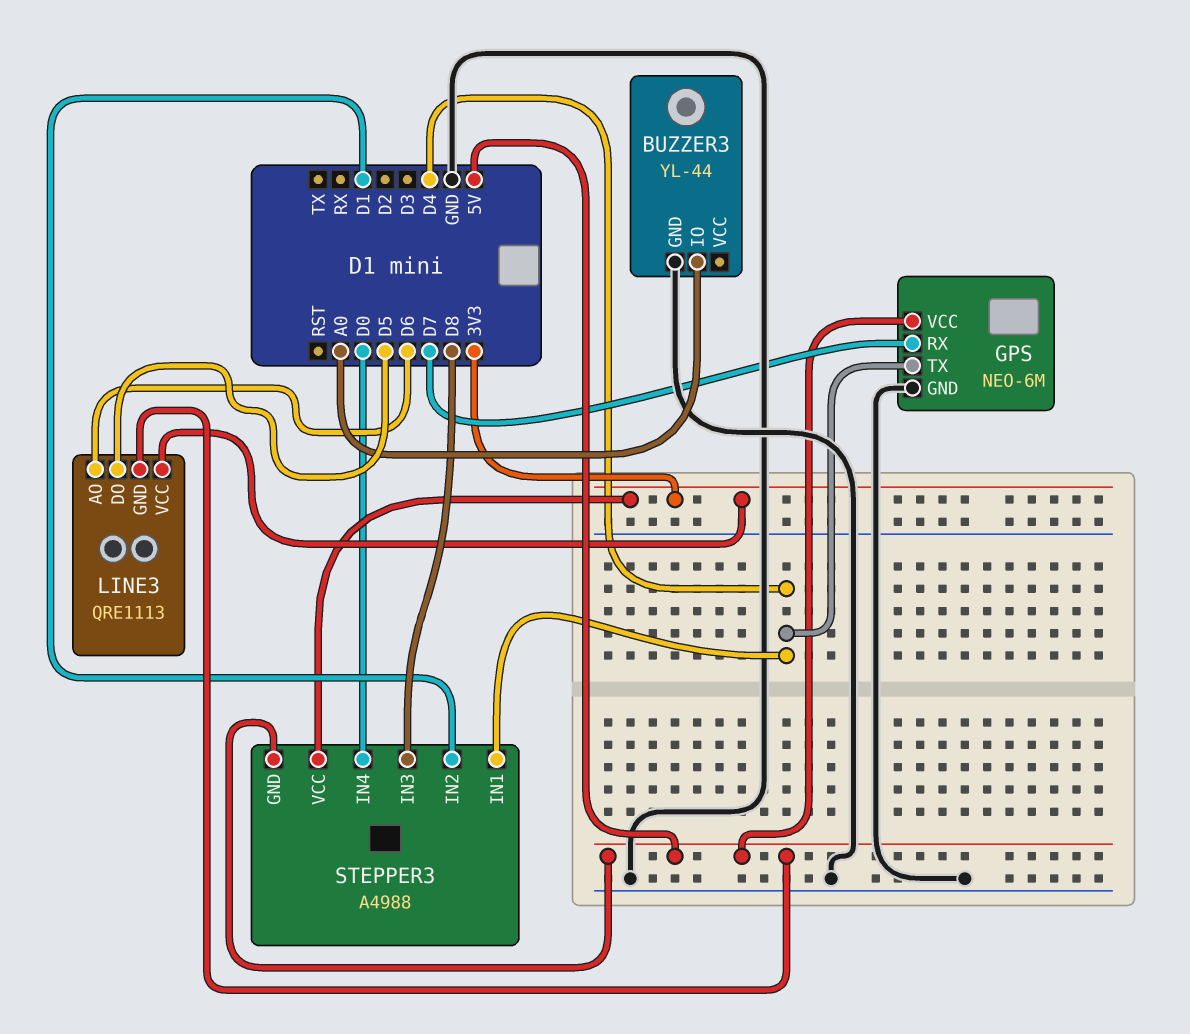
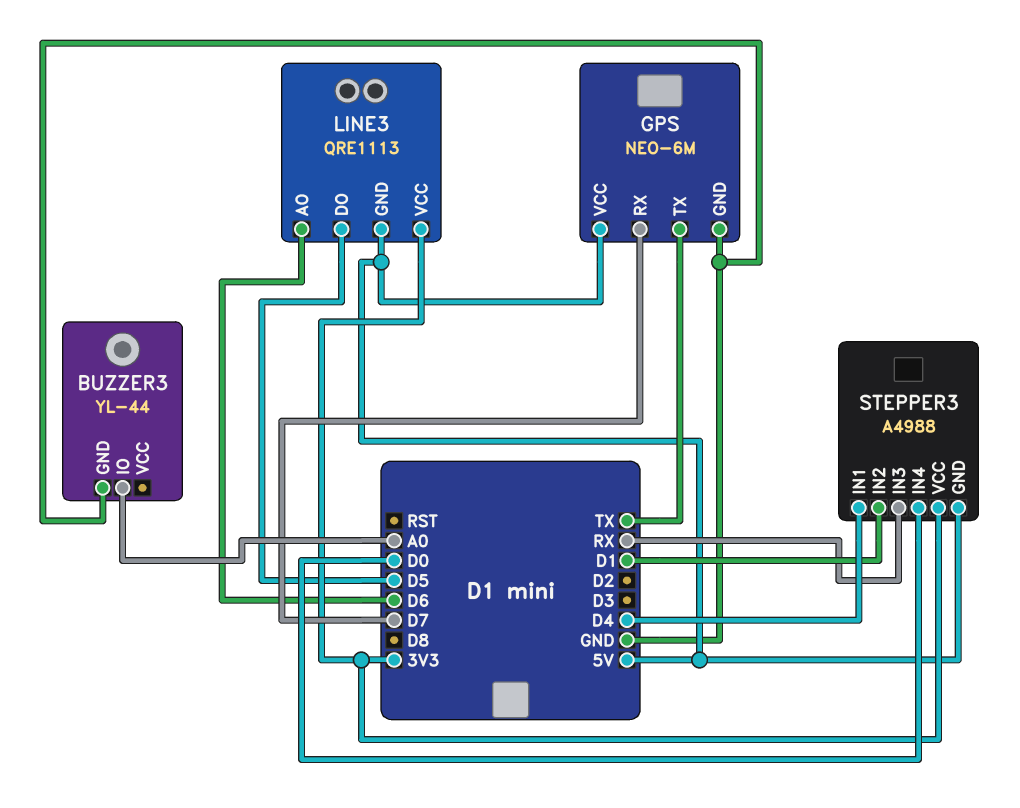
GPS pin TX: D4 -> TX
STEPPER3 pin IN3: D8 -> RX

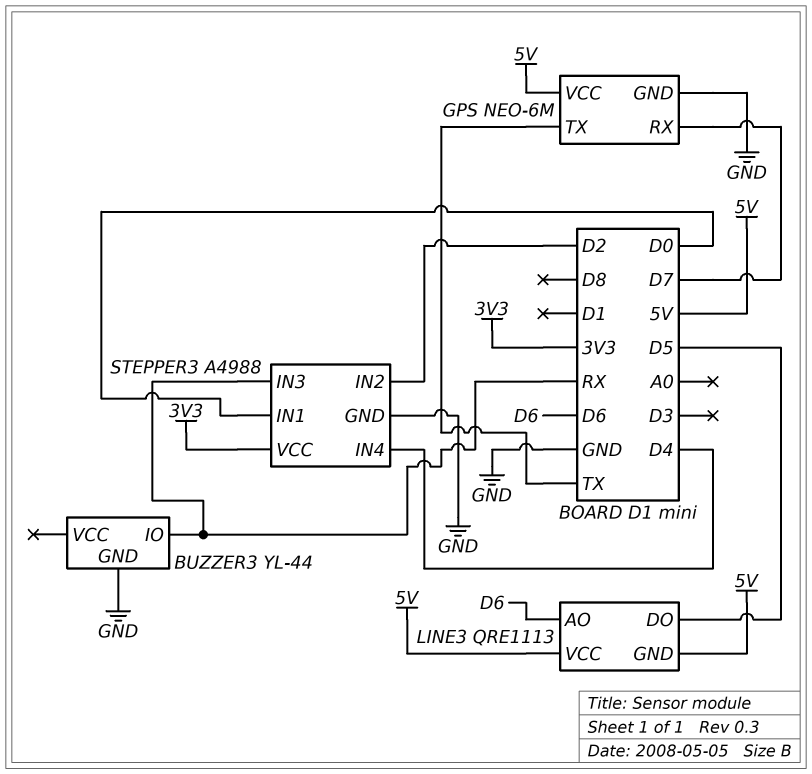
BUZZER3 pin IO: A0 -> RX
LINE3 pin VCC: 3V3 -> 5V
STEPPER3 pin GND: 5V -> GND
STEPPER3 pin IN1: D4 -> D0
STEPPER3 pin IN2: D1 -> D2
STEPPER3 pin IN4: D0 -> D4

